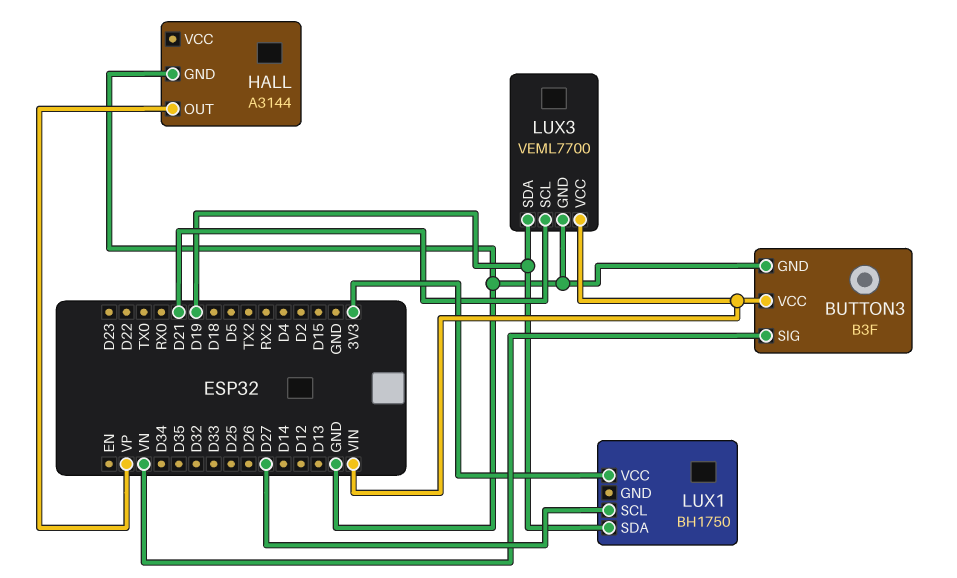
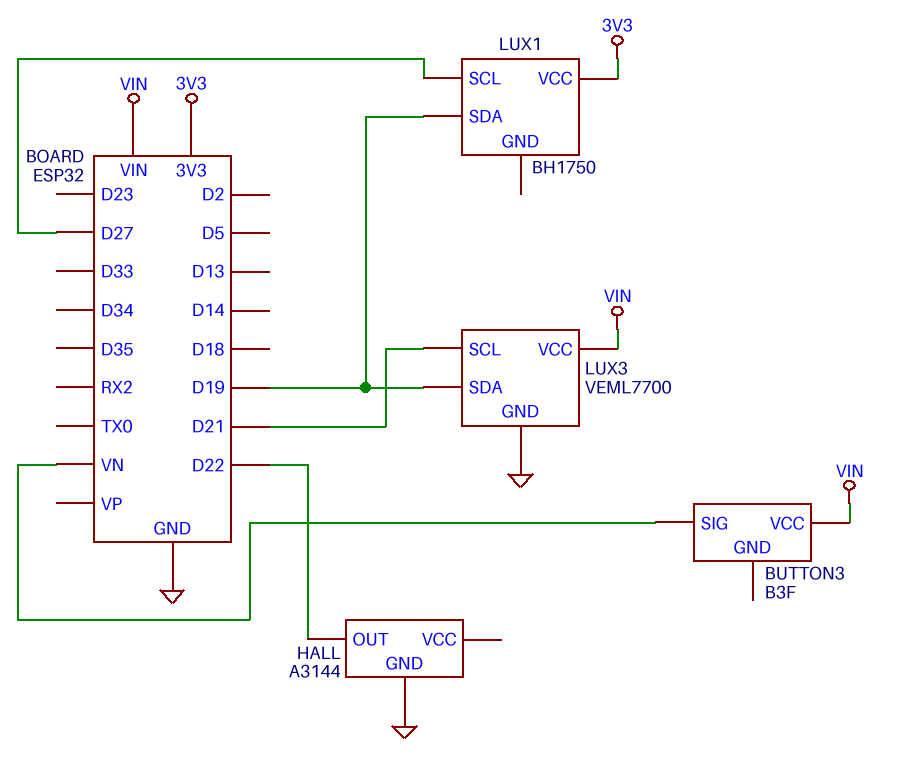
BUTTON3 pin GND: GND -> none
HALL pin OUT: VP -> D22

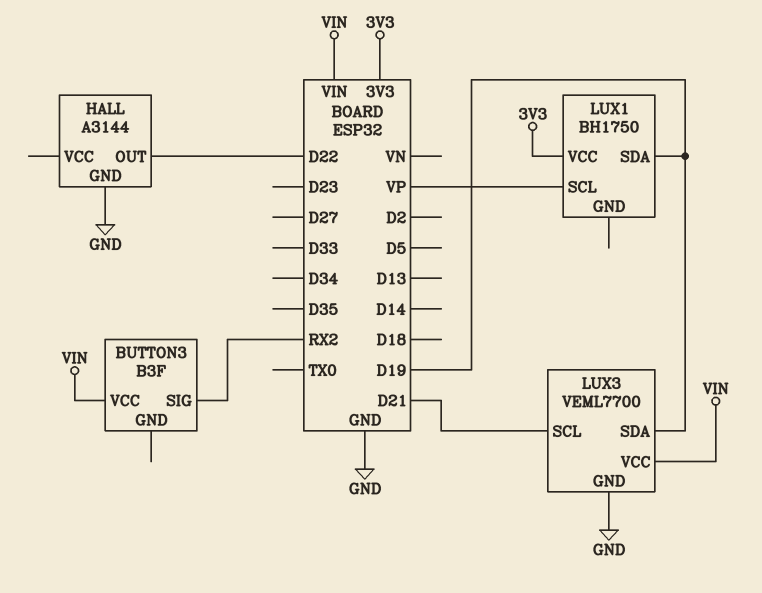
BUTTON3 pin SIG: VN -> RX2
LUX1 pin SCL: D27 -> VP

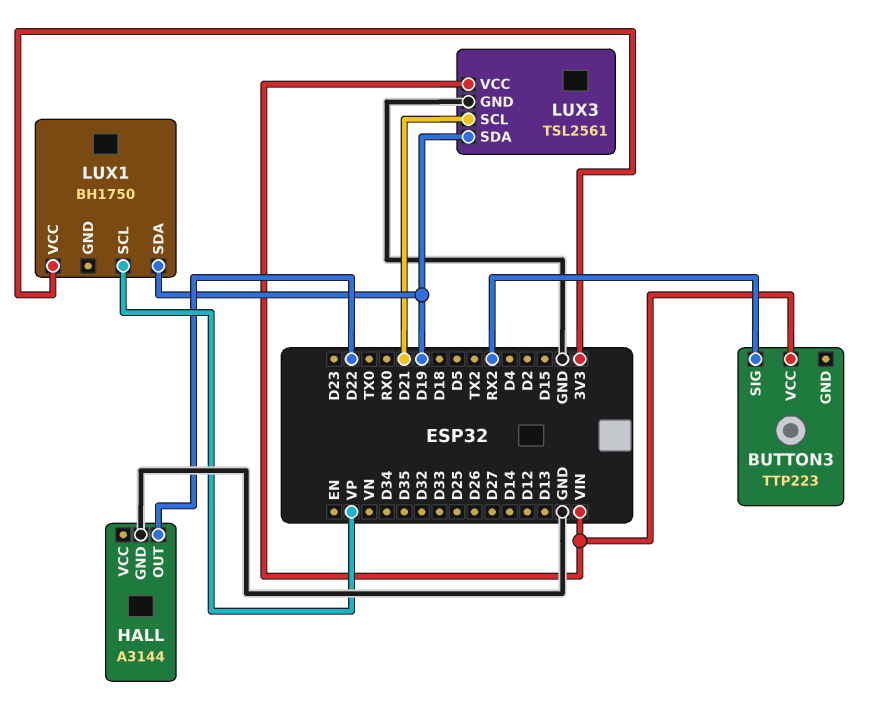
BUTTON3: B3F -> TTP223
LUX3: VEML7700 -> TSL2561

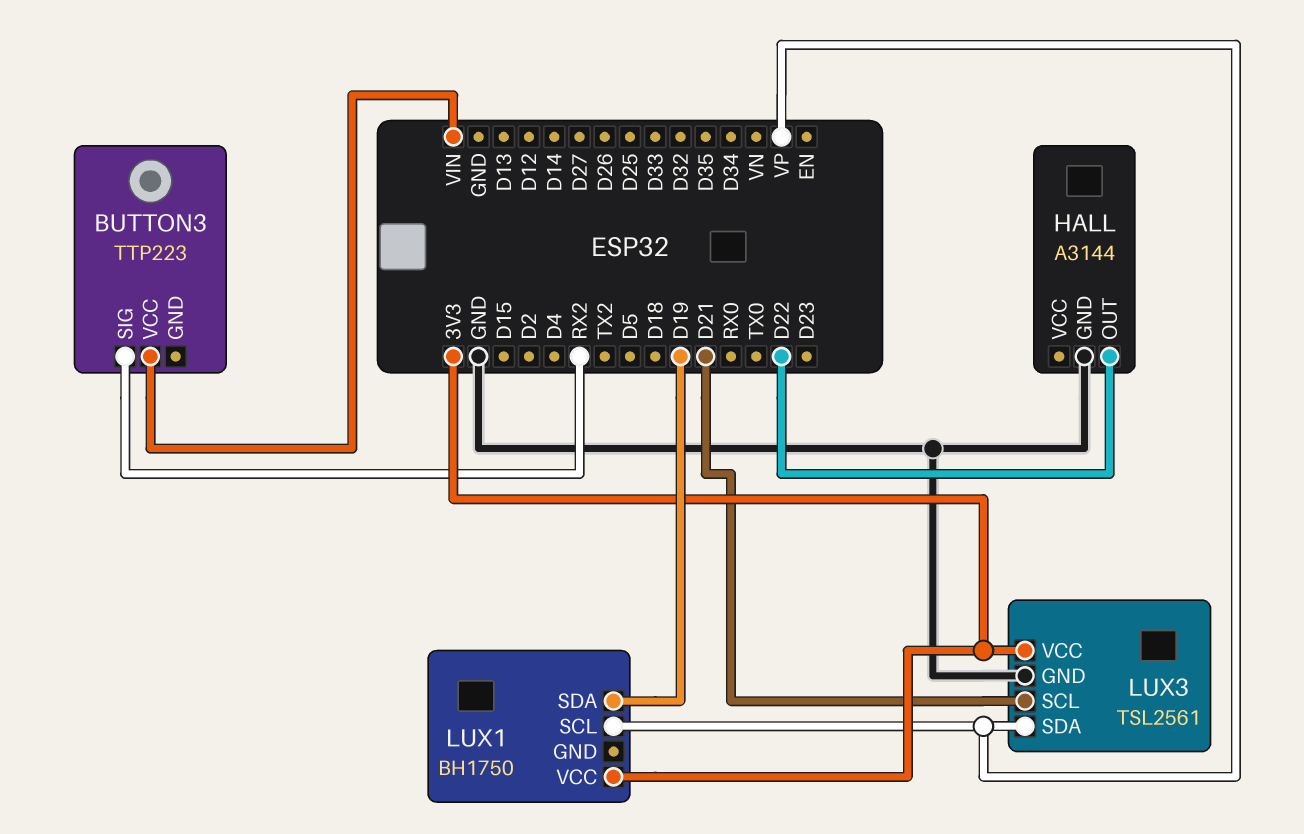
LUX3 pin SDA: D19 -> VP
LUX3 pin VCC: VIN -> 3V3

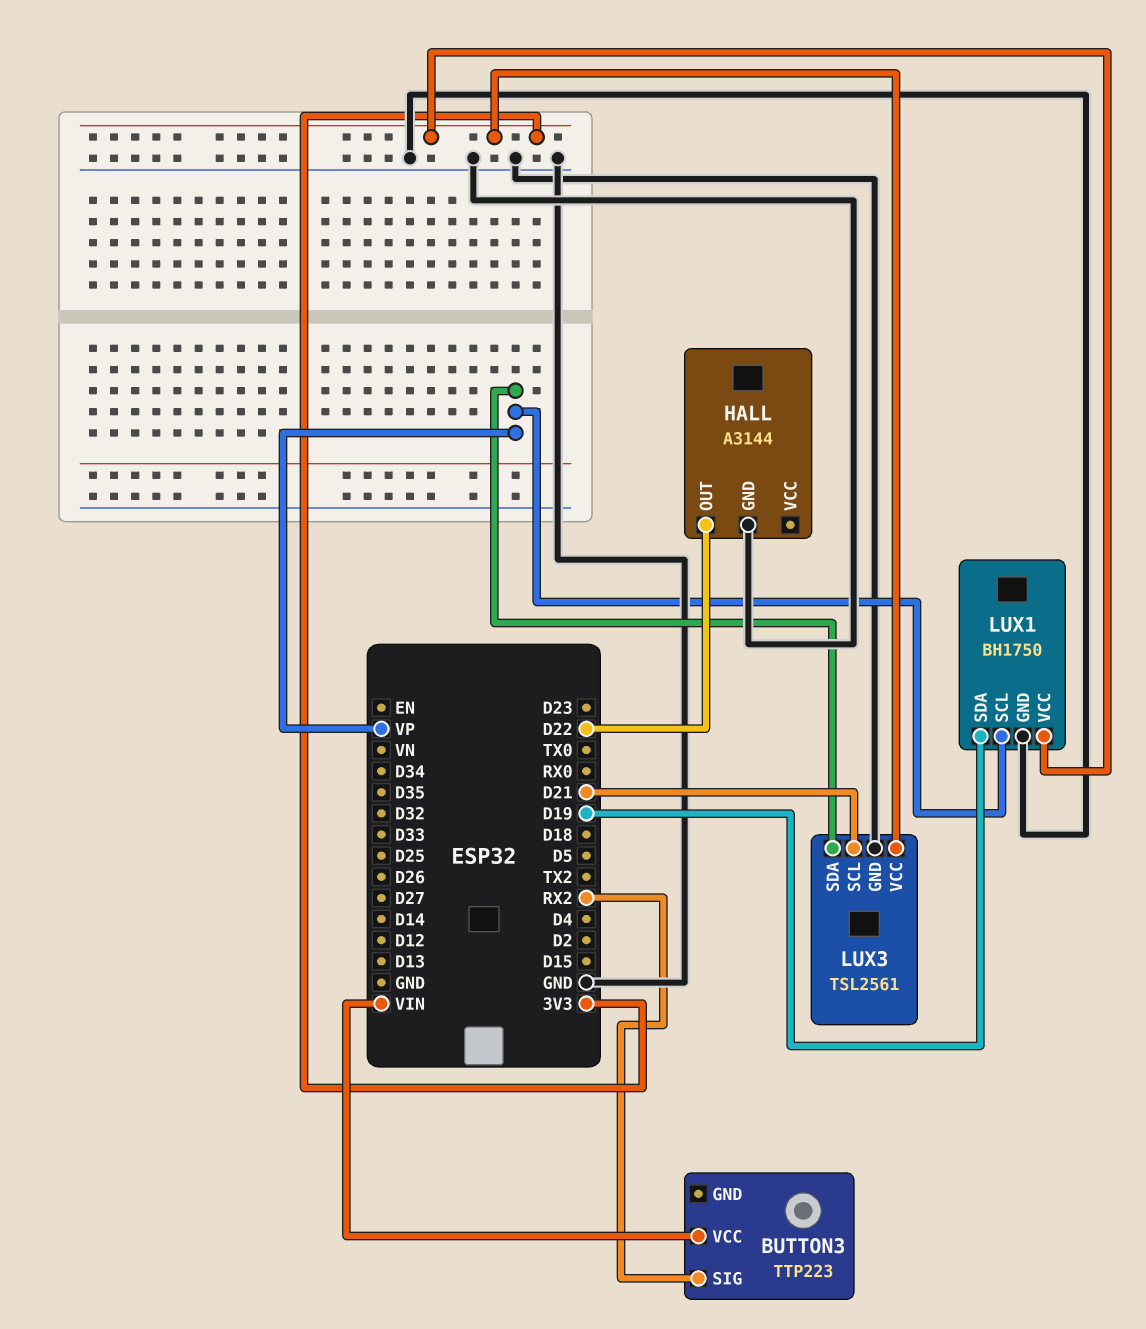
LUX1 pin GND: none -> GND

